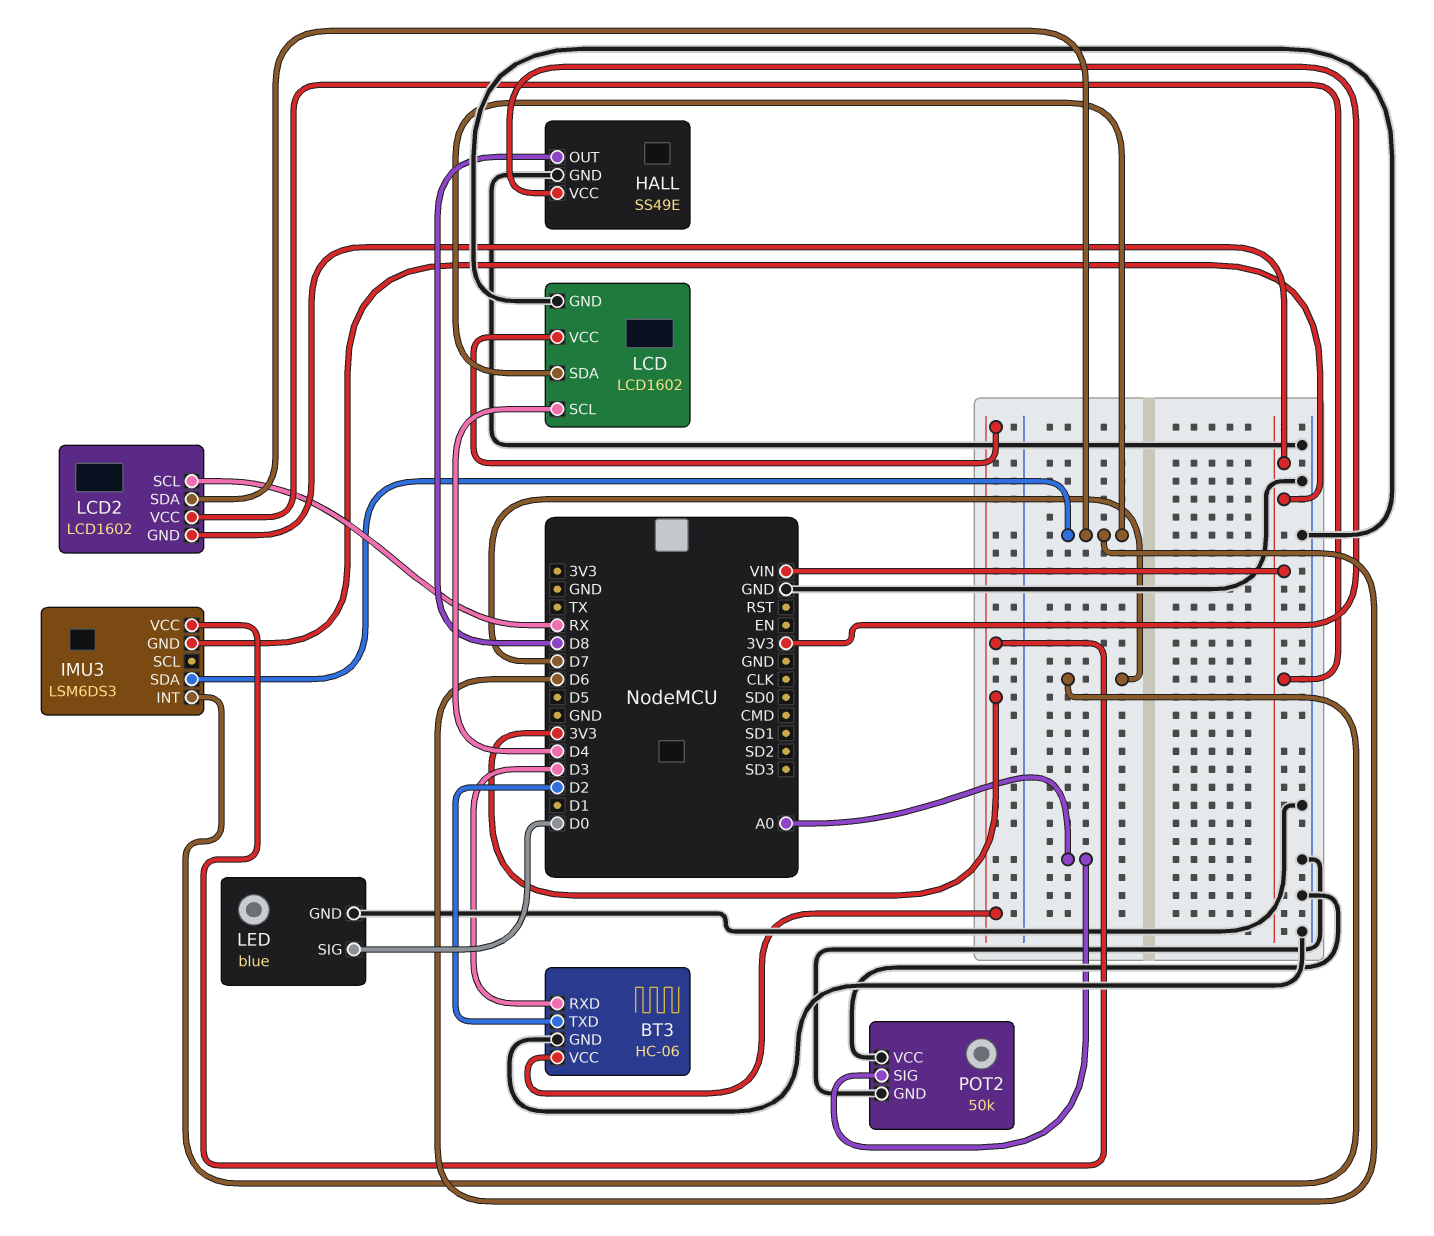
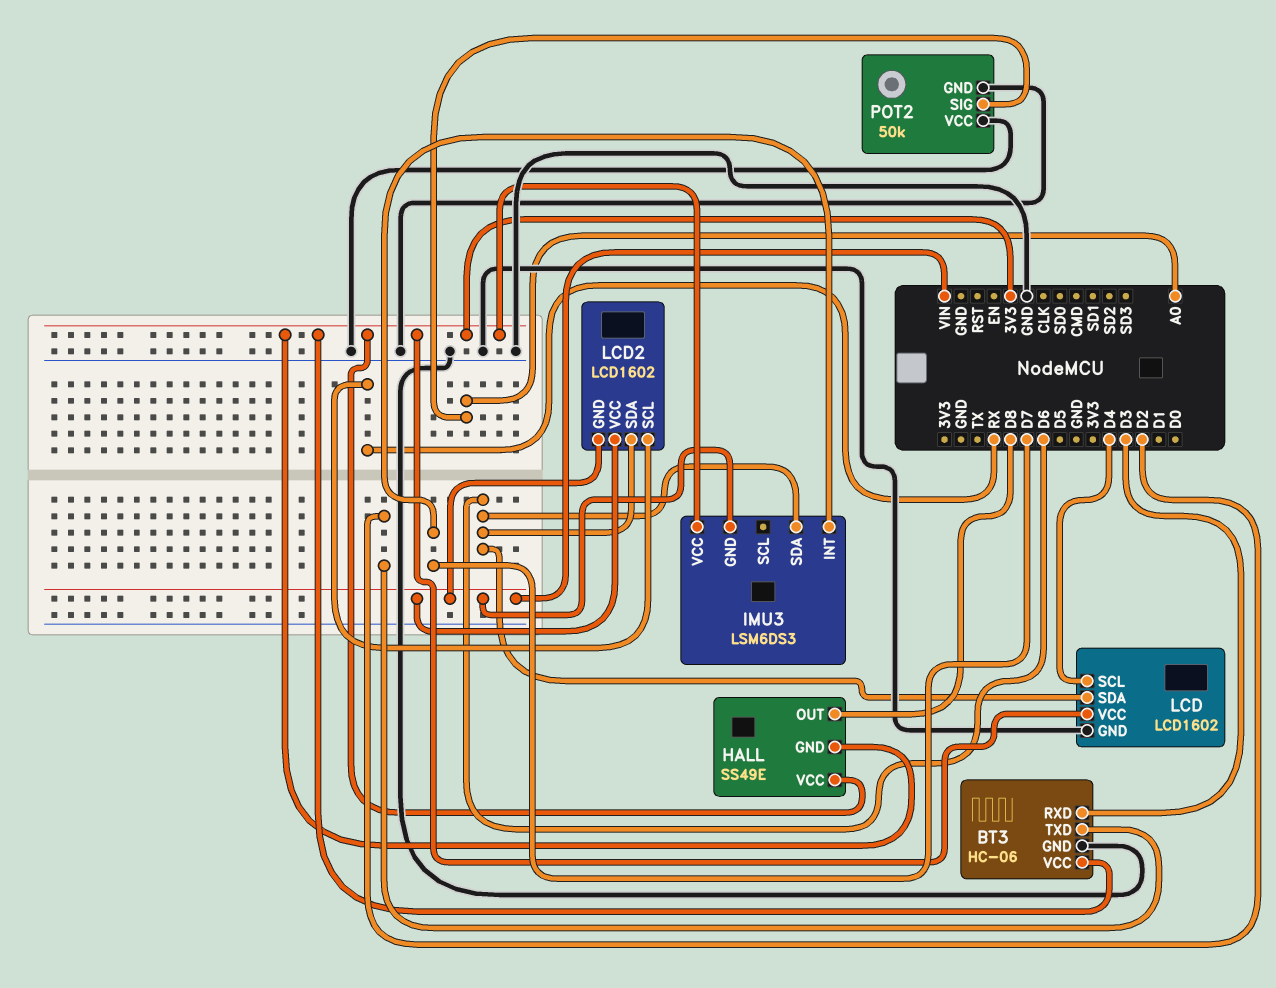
HALL pin GND: GND -> 3V3
LED: blue -> none
LED pin GND: GND -> none
LED pin SIG: D0 -> none

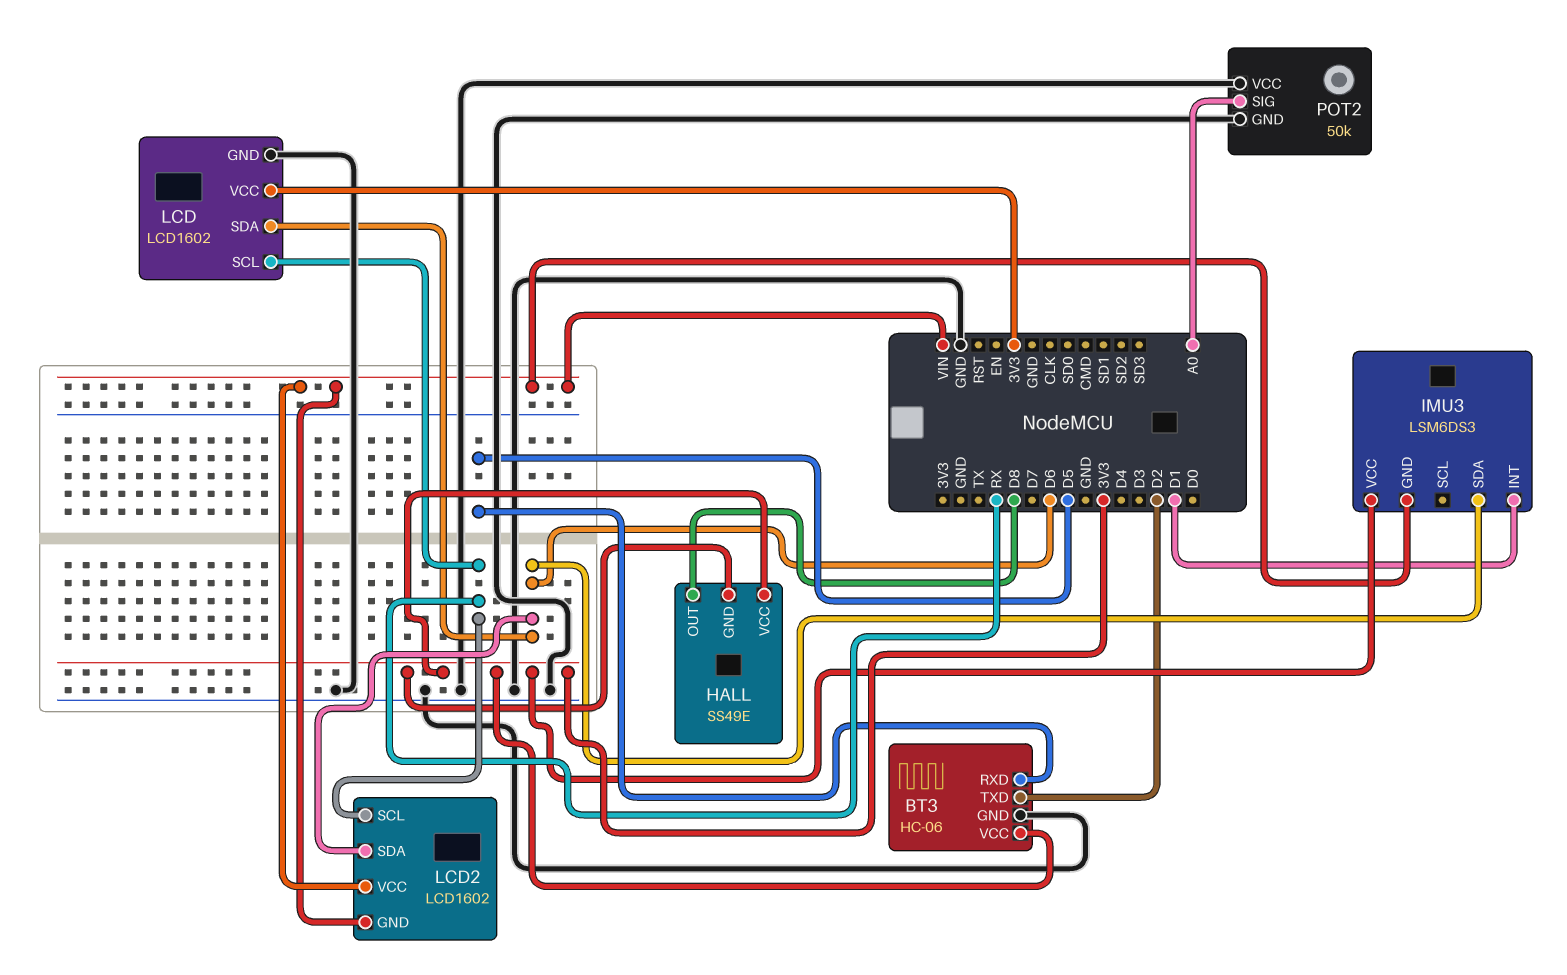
BT3 pin RXD: D3 -> D5
IMU3 pin INT: D7 -> D1
LCD pin SCL: D4 -> RX

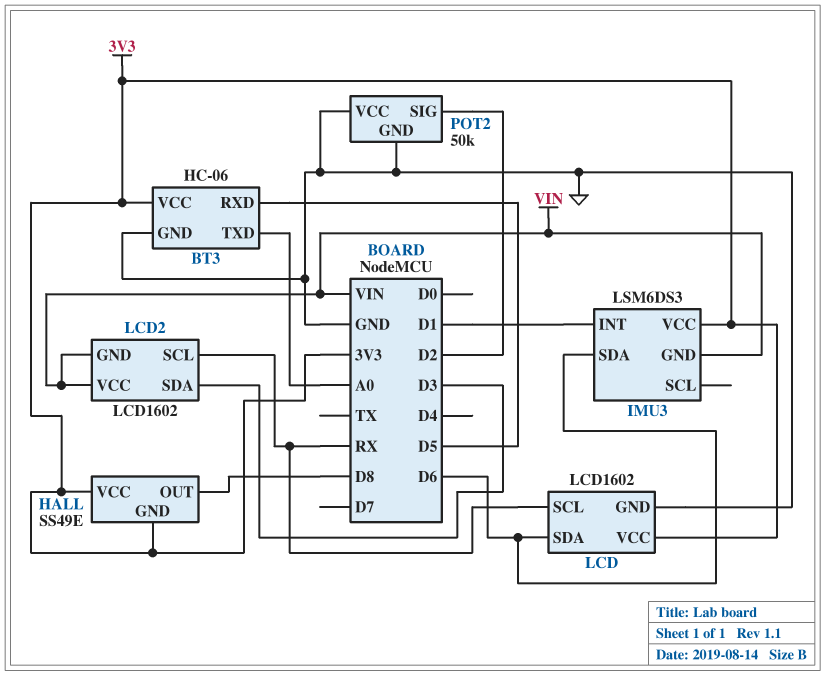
BT3 pin TXD: D2 -> A0
LCD2 pin SDA: D6 -> D3
POT2 pin SIG: A0 -> D2

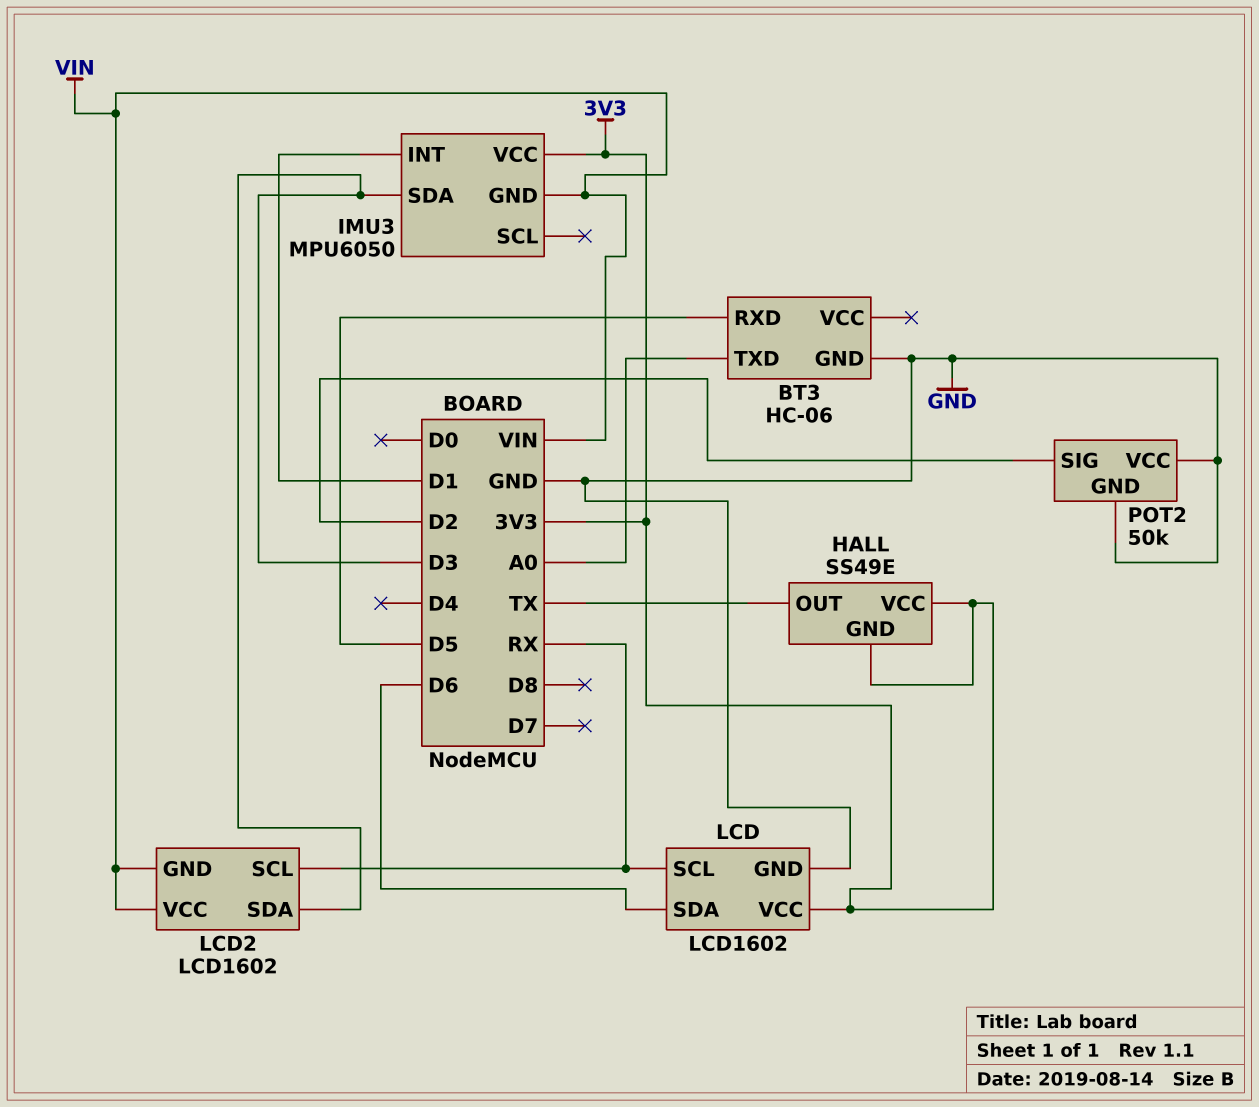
BT3 pin VCC: 3V3 -> none
HALL pin OUT: D8 -> TX
IMU3: LSM6DS3 -> MPU6050
IMU3 pin SDA: D6 -> D3

